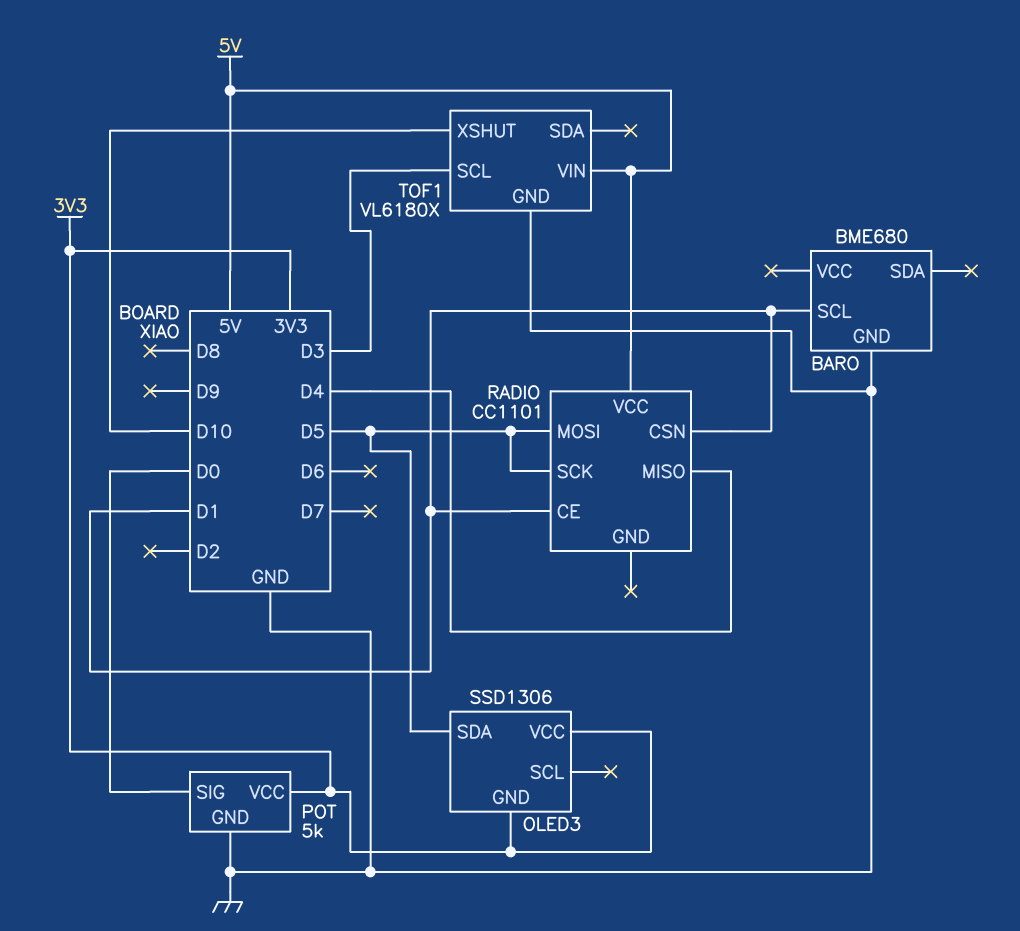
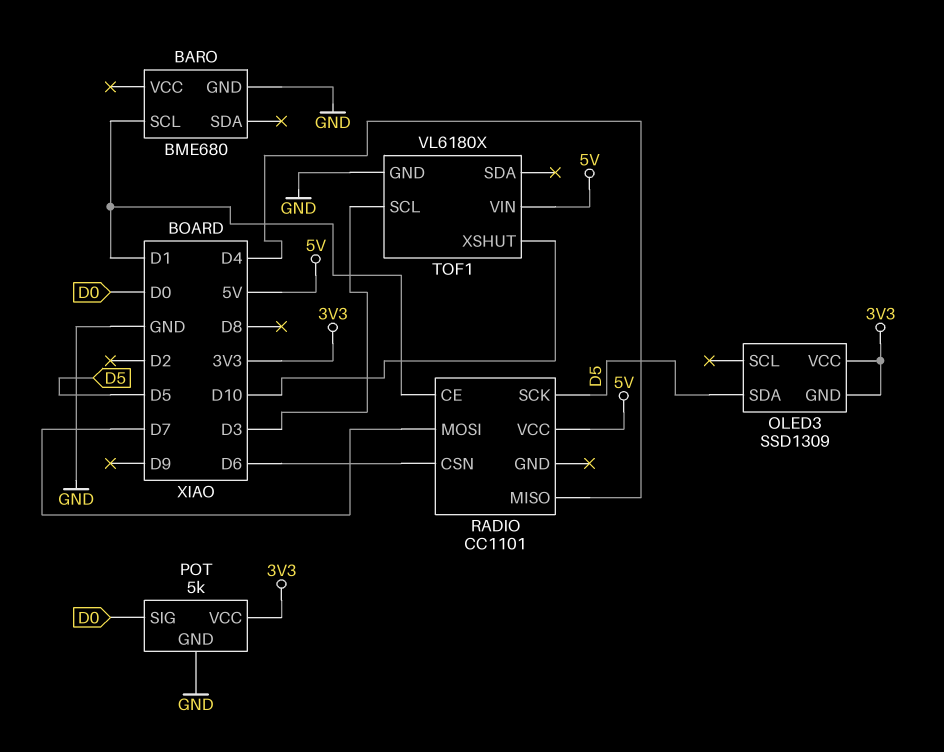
OLED3: SSD1306 -> SSD1309
RADIO pin CSN: D1 -> D6
RADIO pin MOSI: D5 -> D7

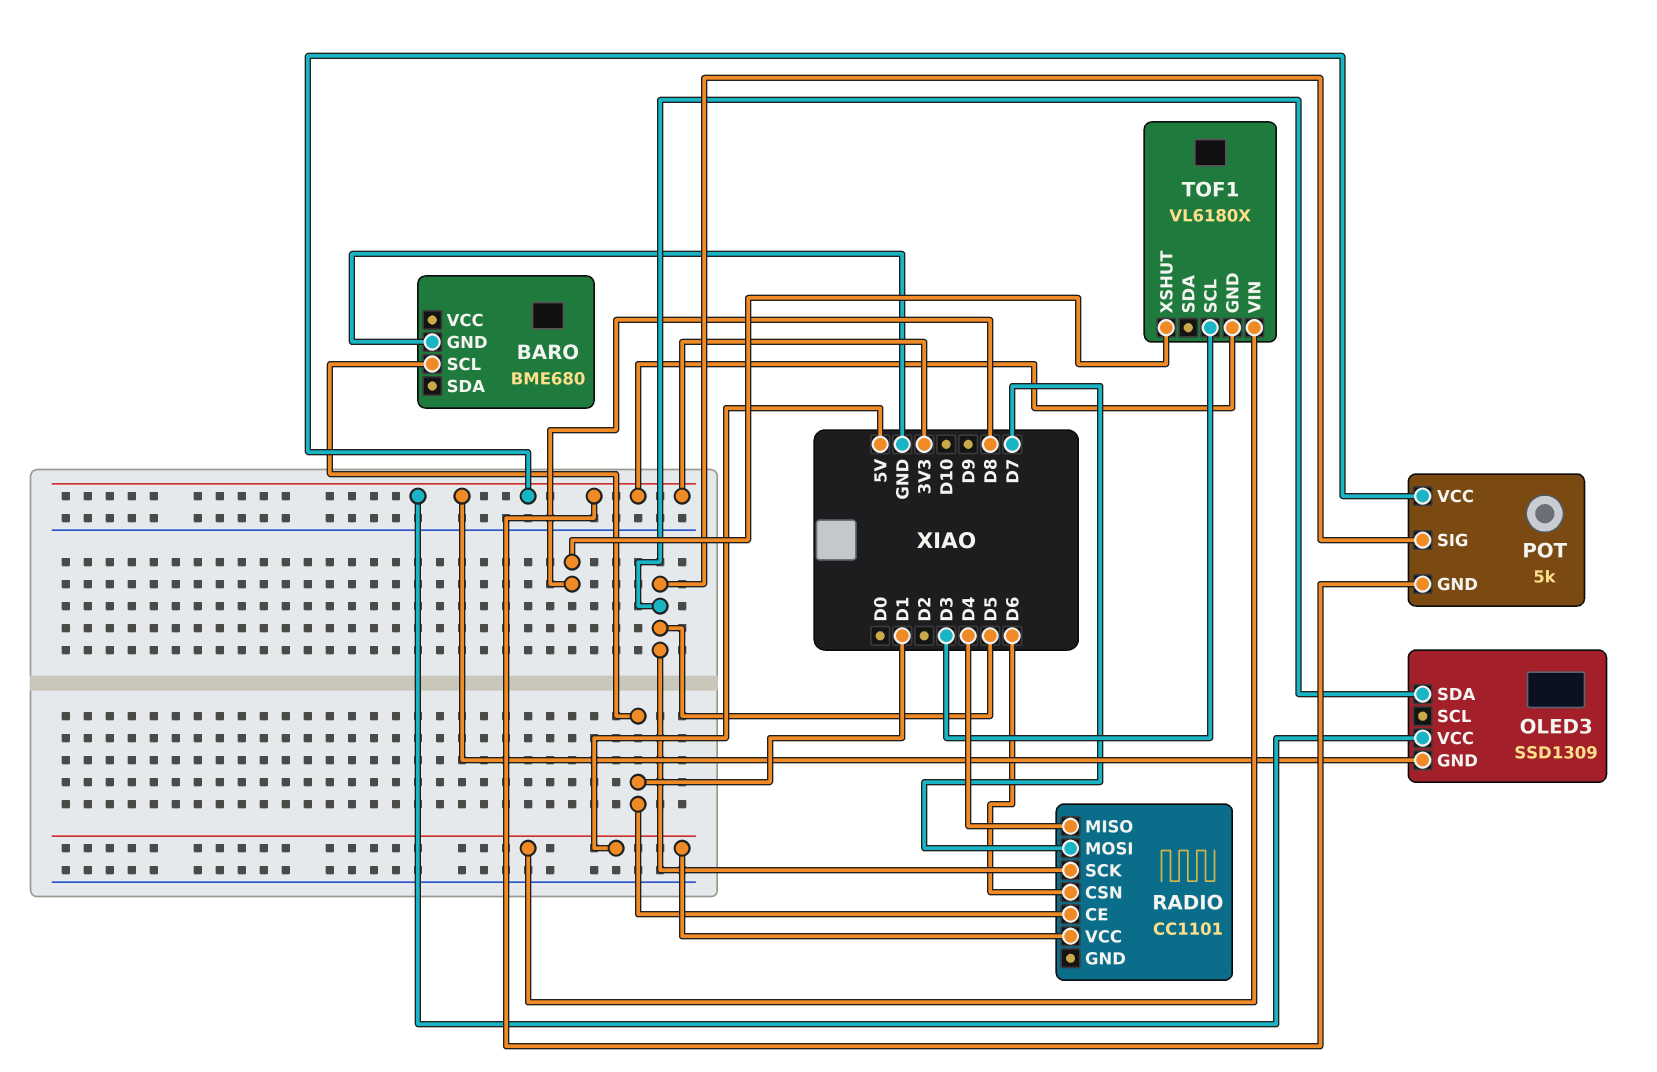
POT pin GND: GND -> 3V3
POT pin SIG: D0 -> D5
TOF1 pin GND: GND -> 3V3
TOF1 pin XSHUT: D10 -> D8

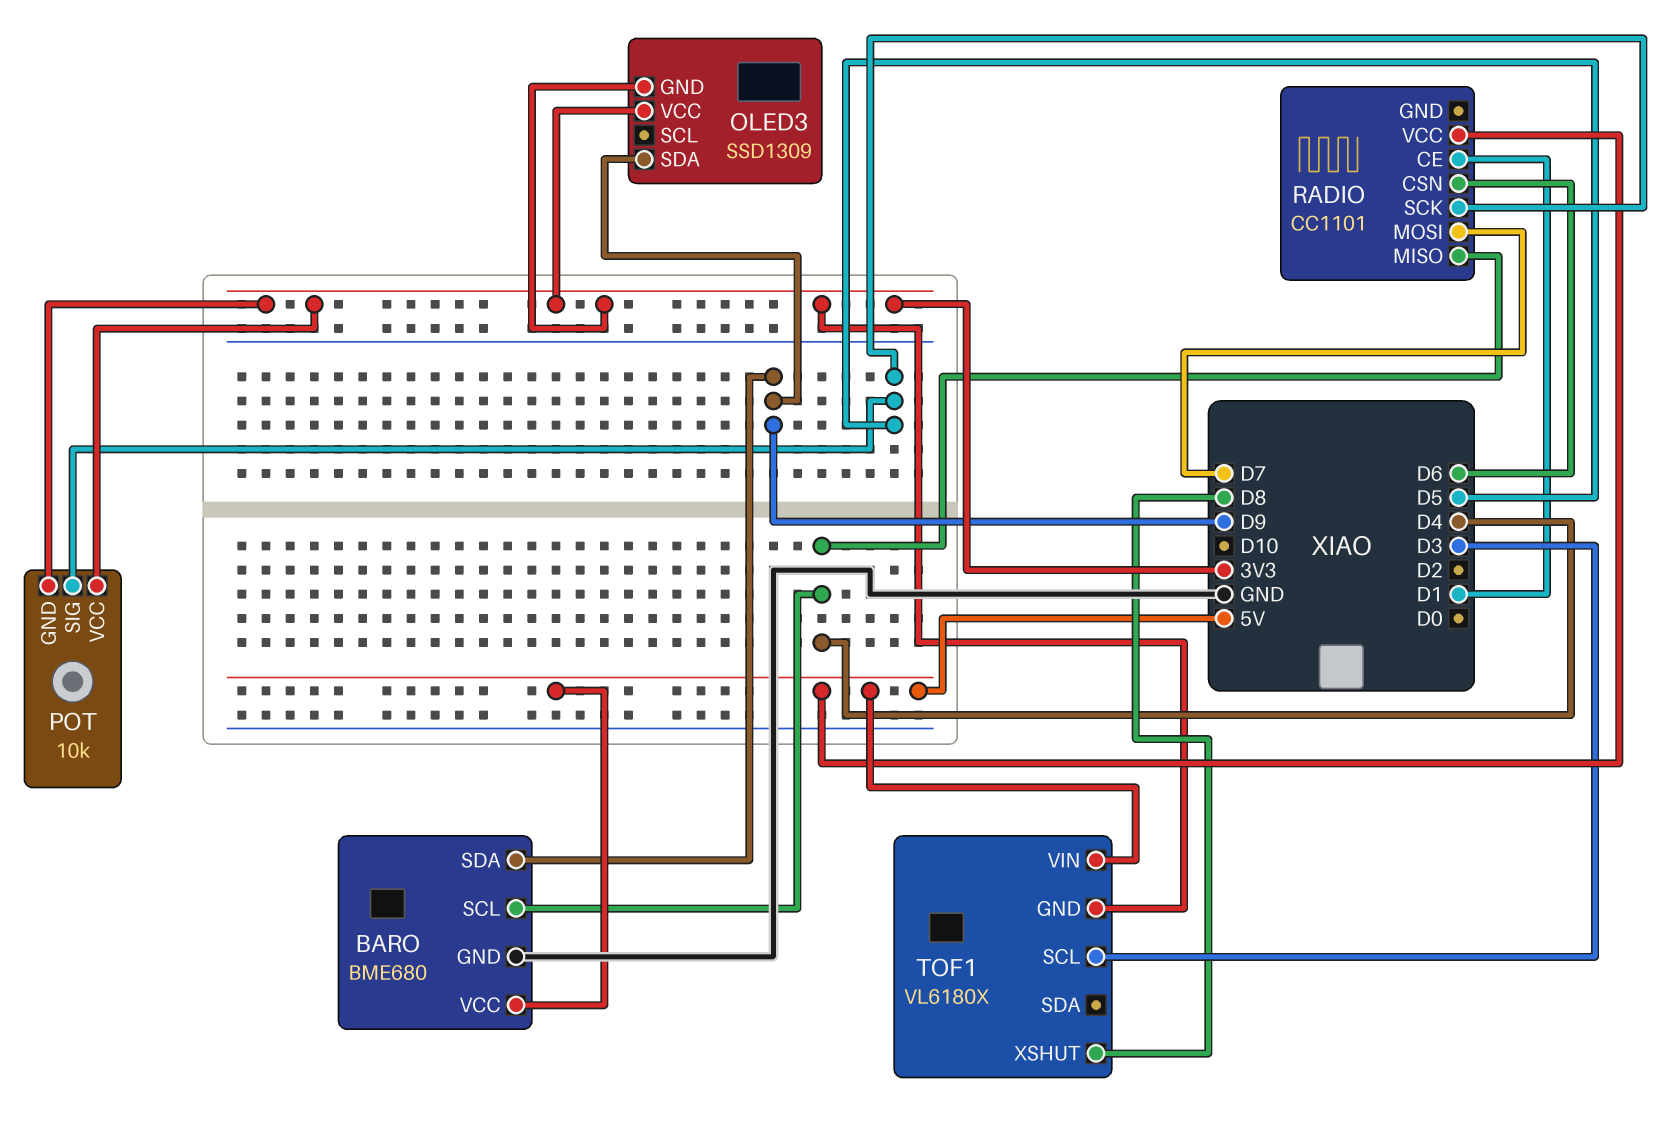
BARO pin SCL: D1 -> D4
BARO pin SDA: none -> D9
BARO pin VCC: none -> 5V
OLED3 pin SDA: D5 -> D9
POT: 5k -> 10k

